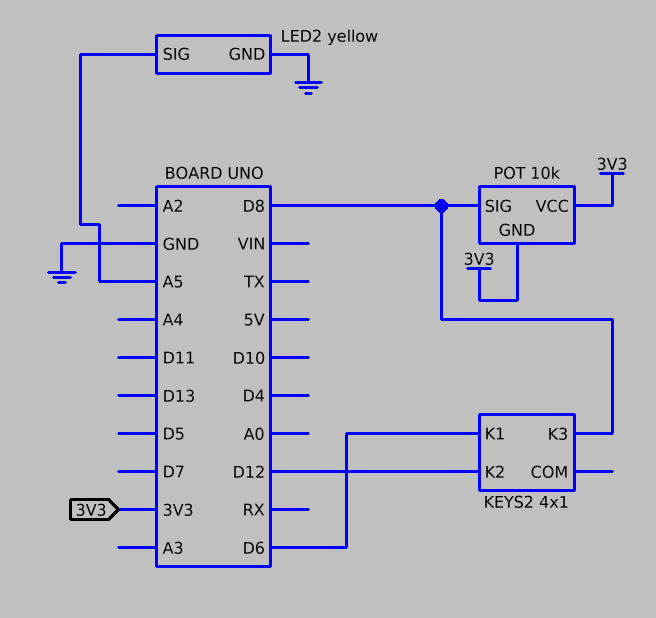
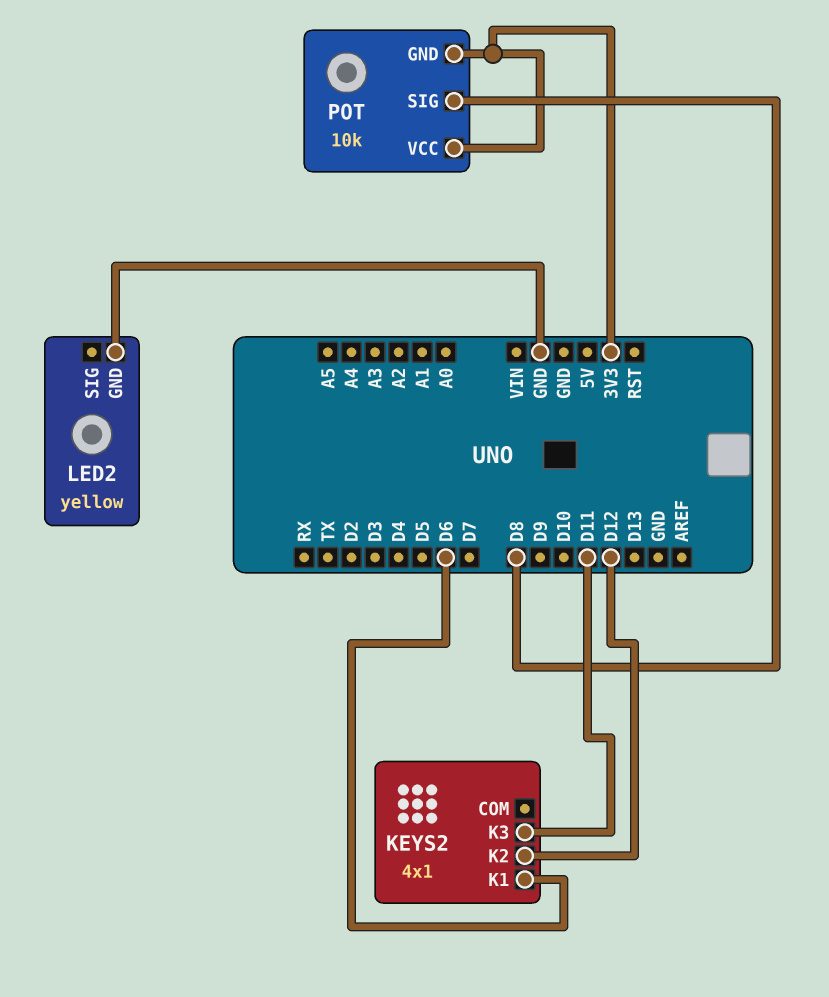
KEYS2 pin K3: D8 -> D11
LED2 pin SIG: A5 -> none

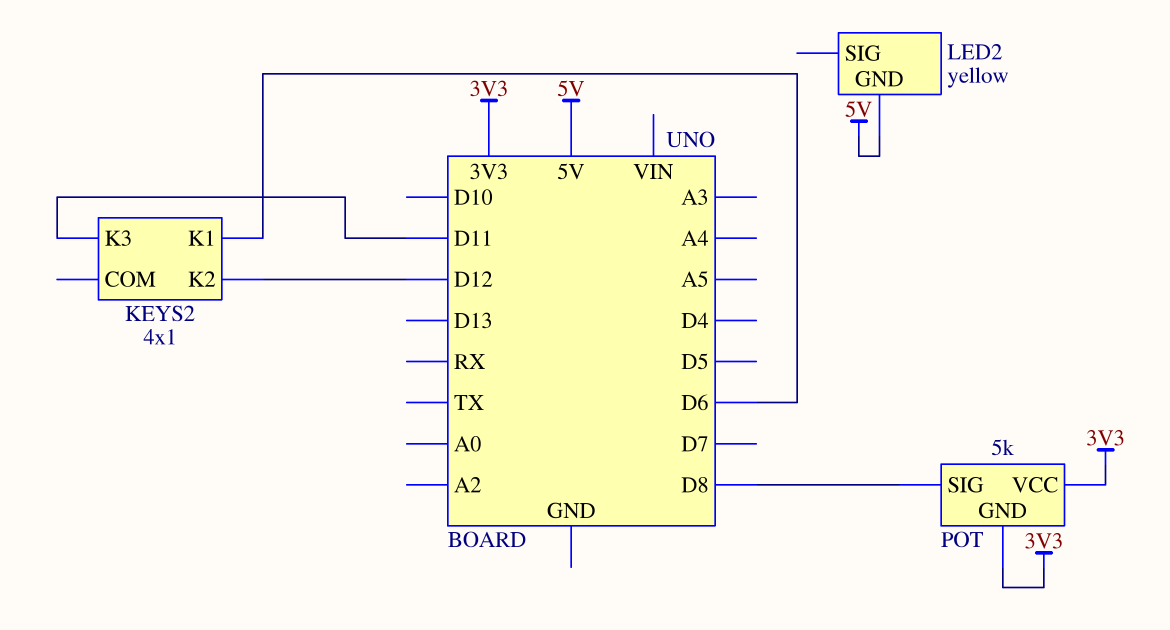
LED2 pin GND: GND -> 5V
POT: 10k -> 5k

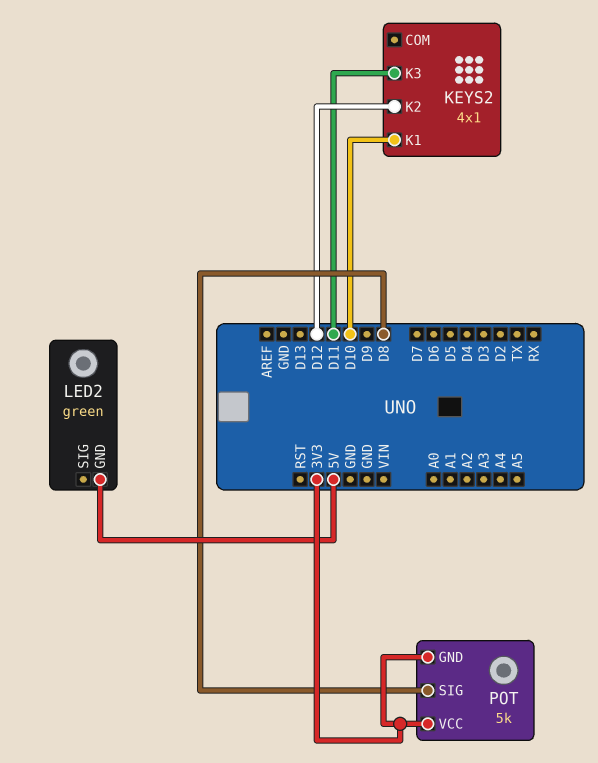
KEYS2 pin K1: D6 -> D10
LED2: yellow -> green

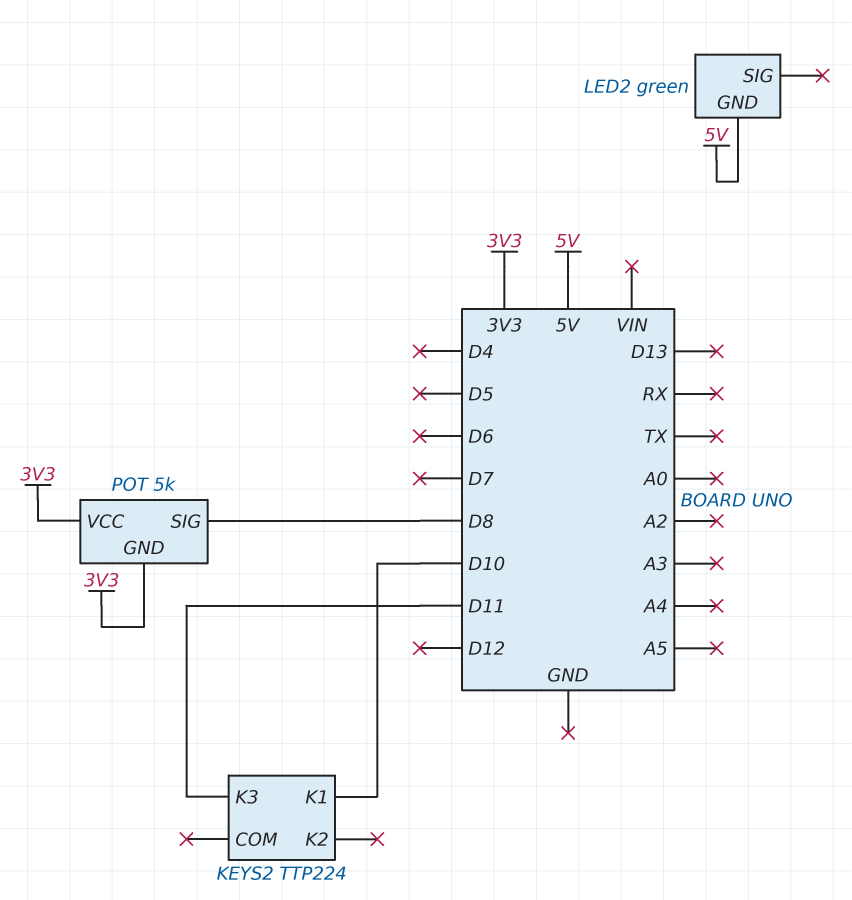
KEYS2: 4x1 -> TTP224
KEYS2 pin K2: D12 -> none

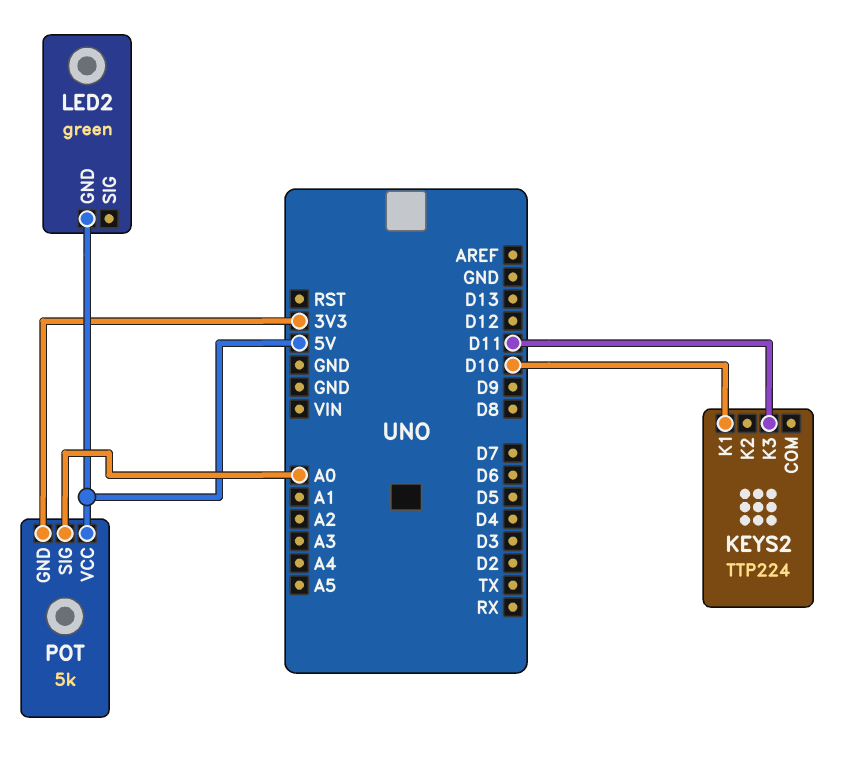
POT pin SIG: D8 -> A0
POT pin VCC: 3V3 -> 5V

